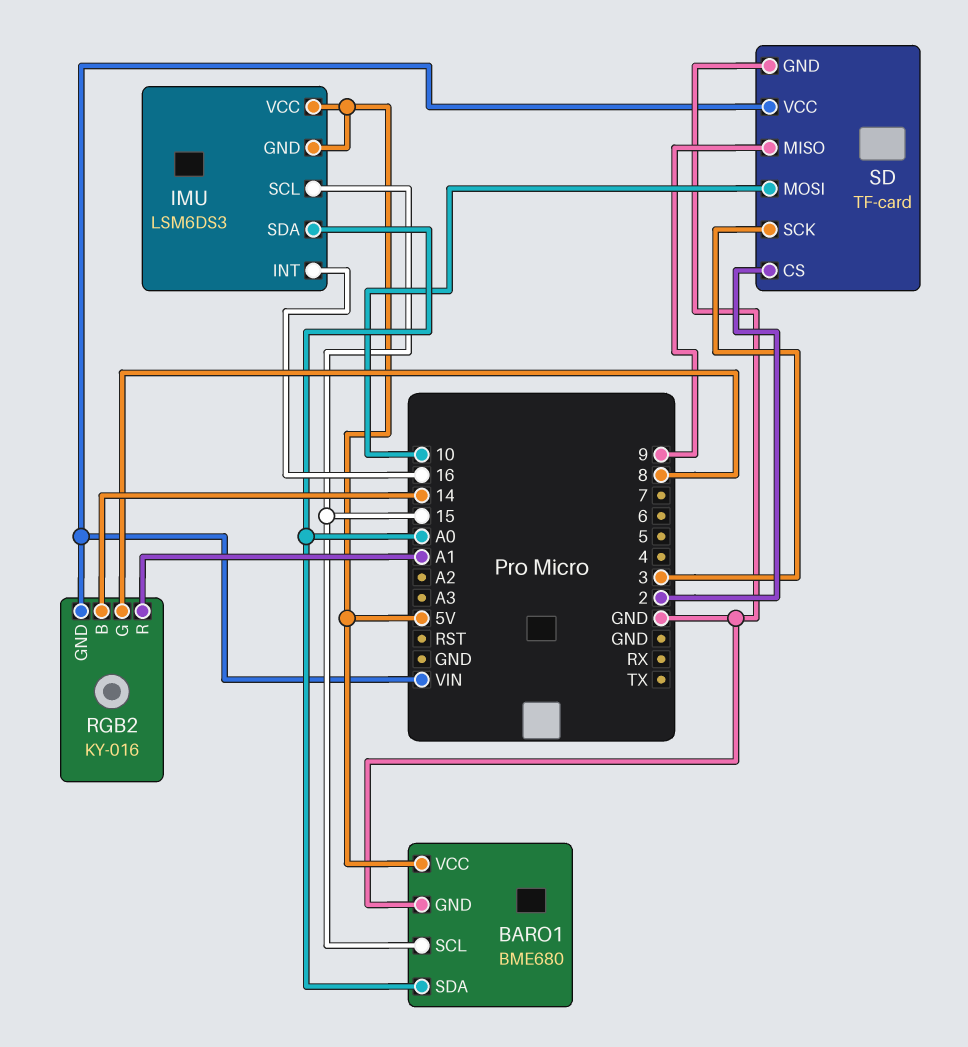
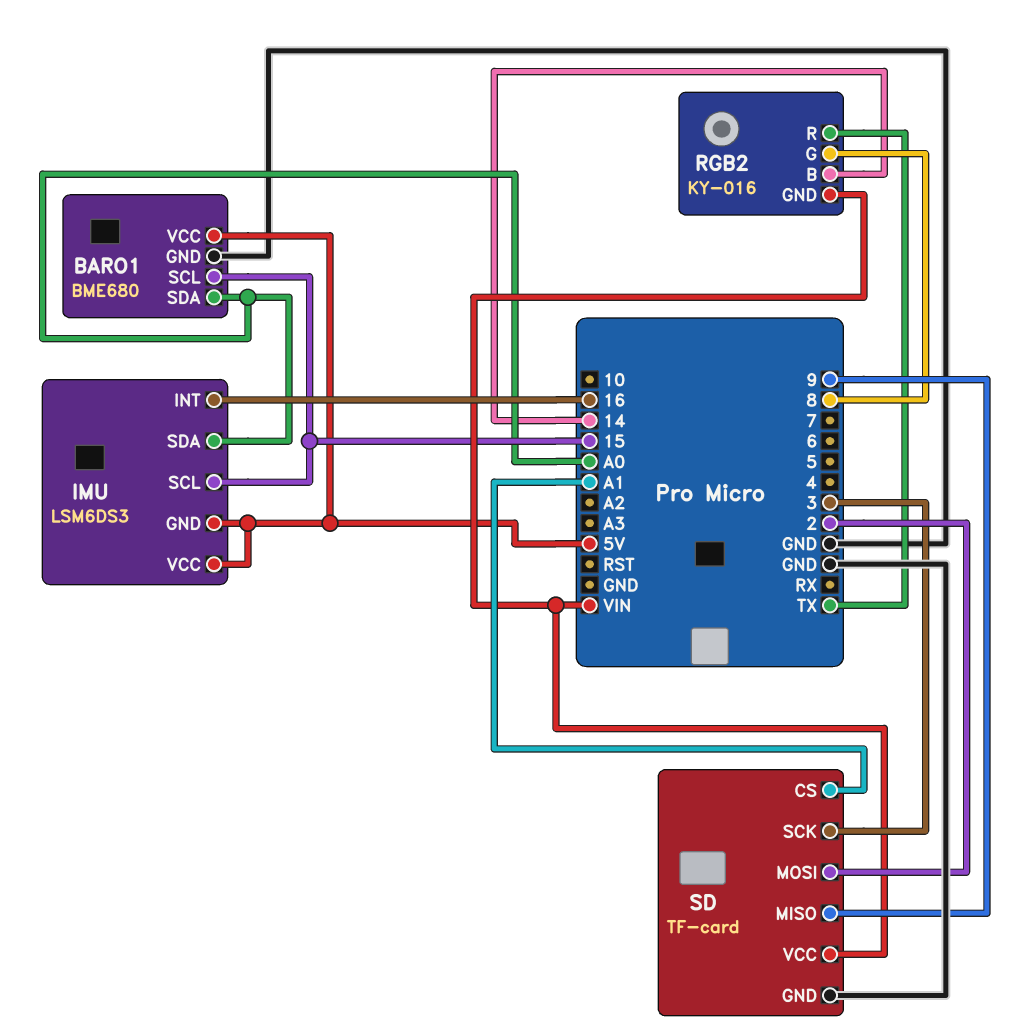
RGB2 pin R: A1 -> TX
SD pin CS: 2 -> A1
SD pin MOSI: 10 -> 2

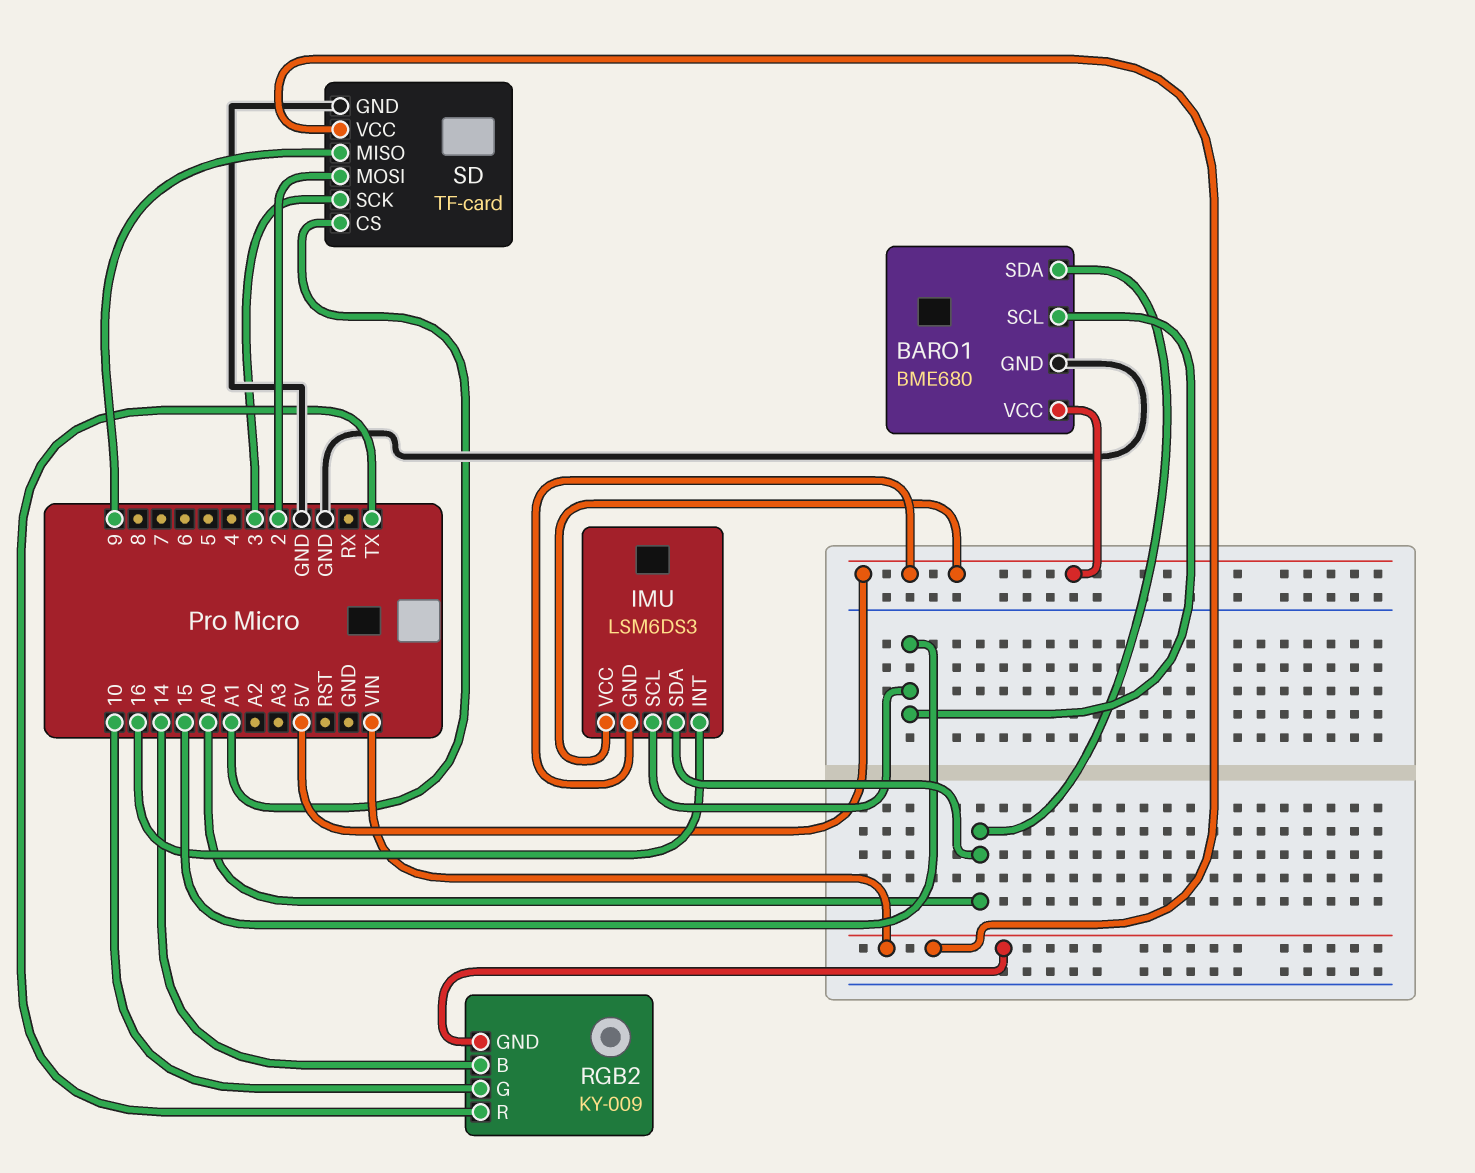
RGB2: KY-016 -> KY-009
RGB2 pin G: 8 -> 10

